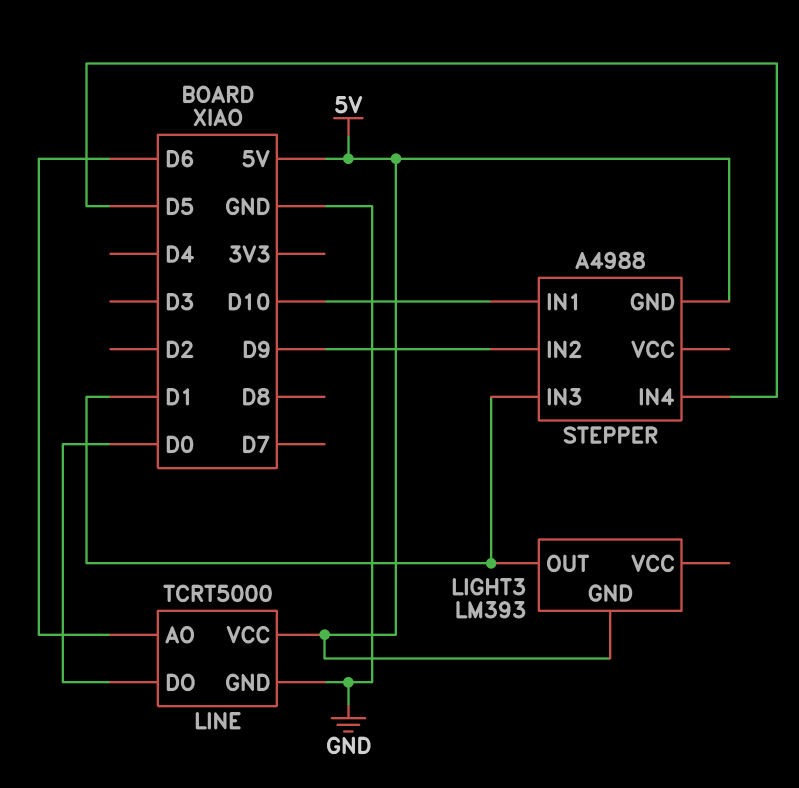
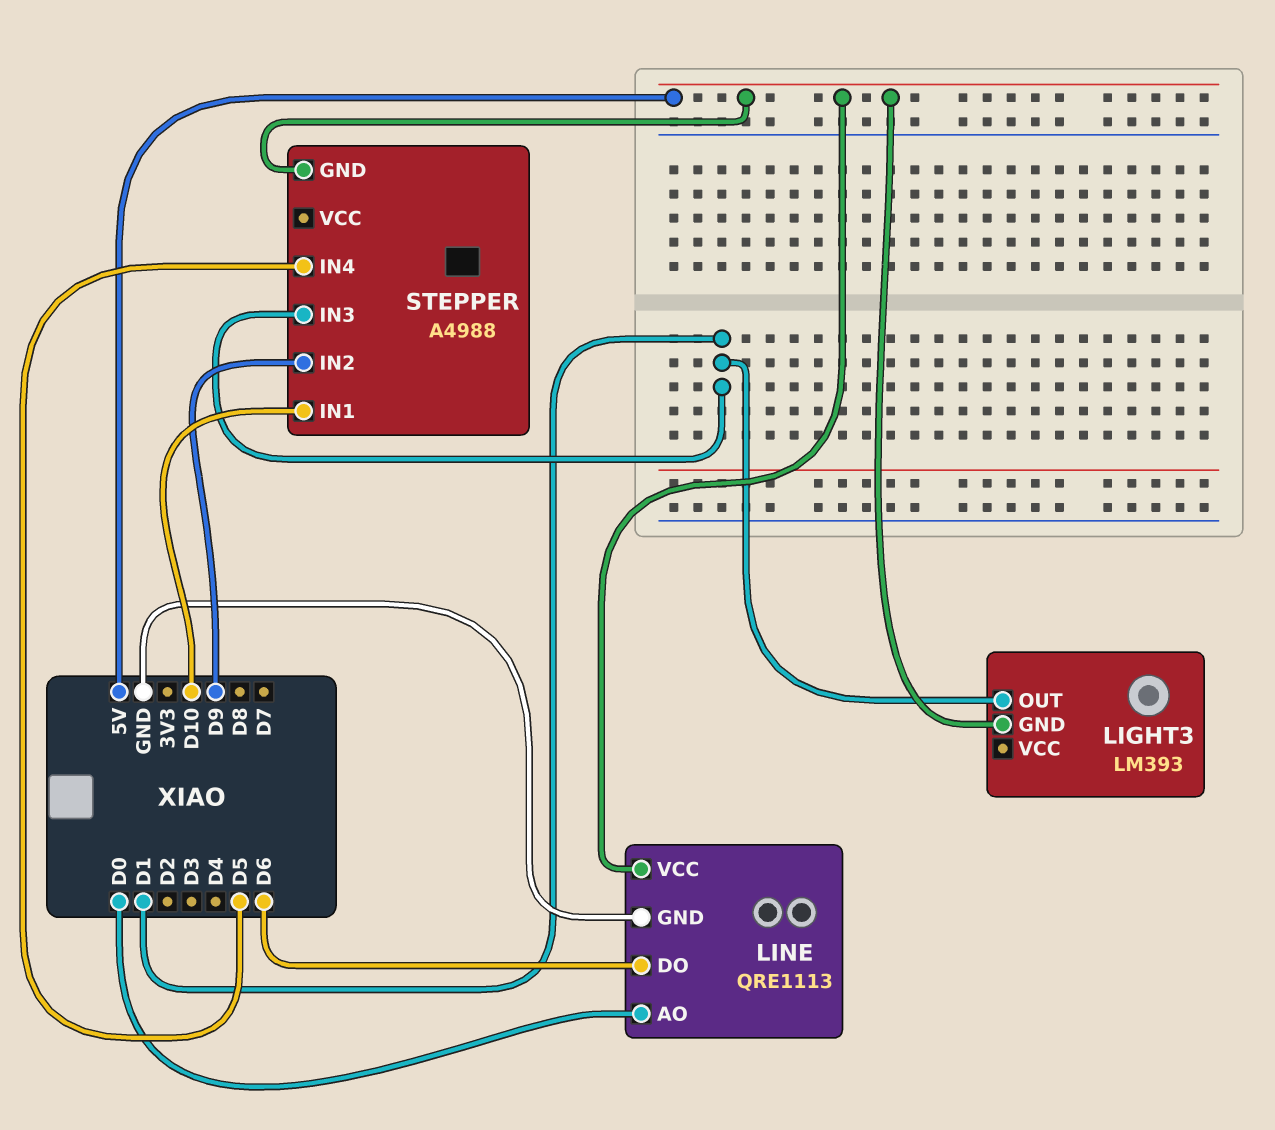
LINE: TCRT5000 -> QRE1113
LINE pin AO: D6 -> D0
LINE pin DO: D0 -> D6

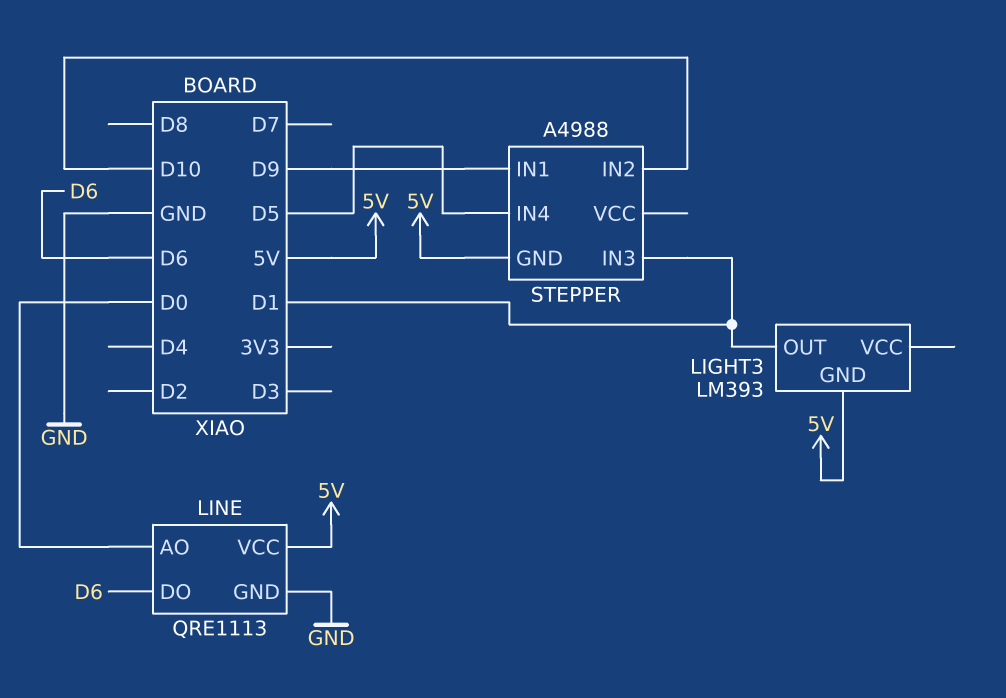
STEPPER pin IN1: D10 -> D9
STEPPER pin IN2: D9 -> D10

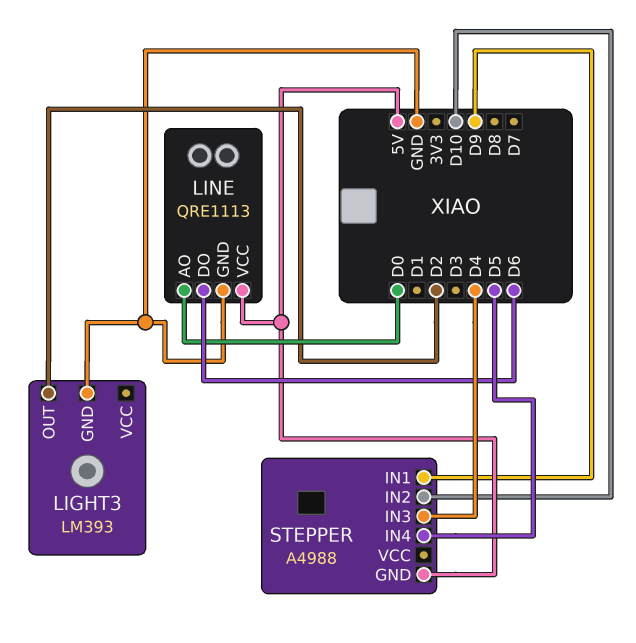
LIGHT3 pin GND: 5V -> GND
LIGHT3 pin OUT: D1 -> D2
STEPPER pin IN3: D1 -> D4

